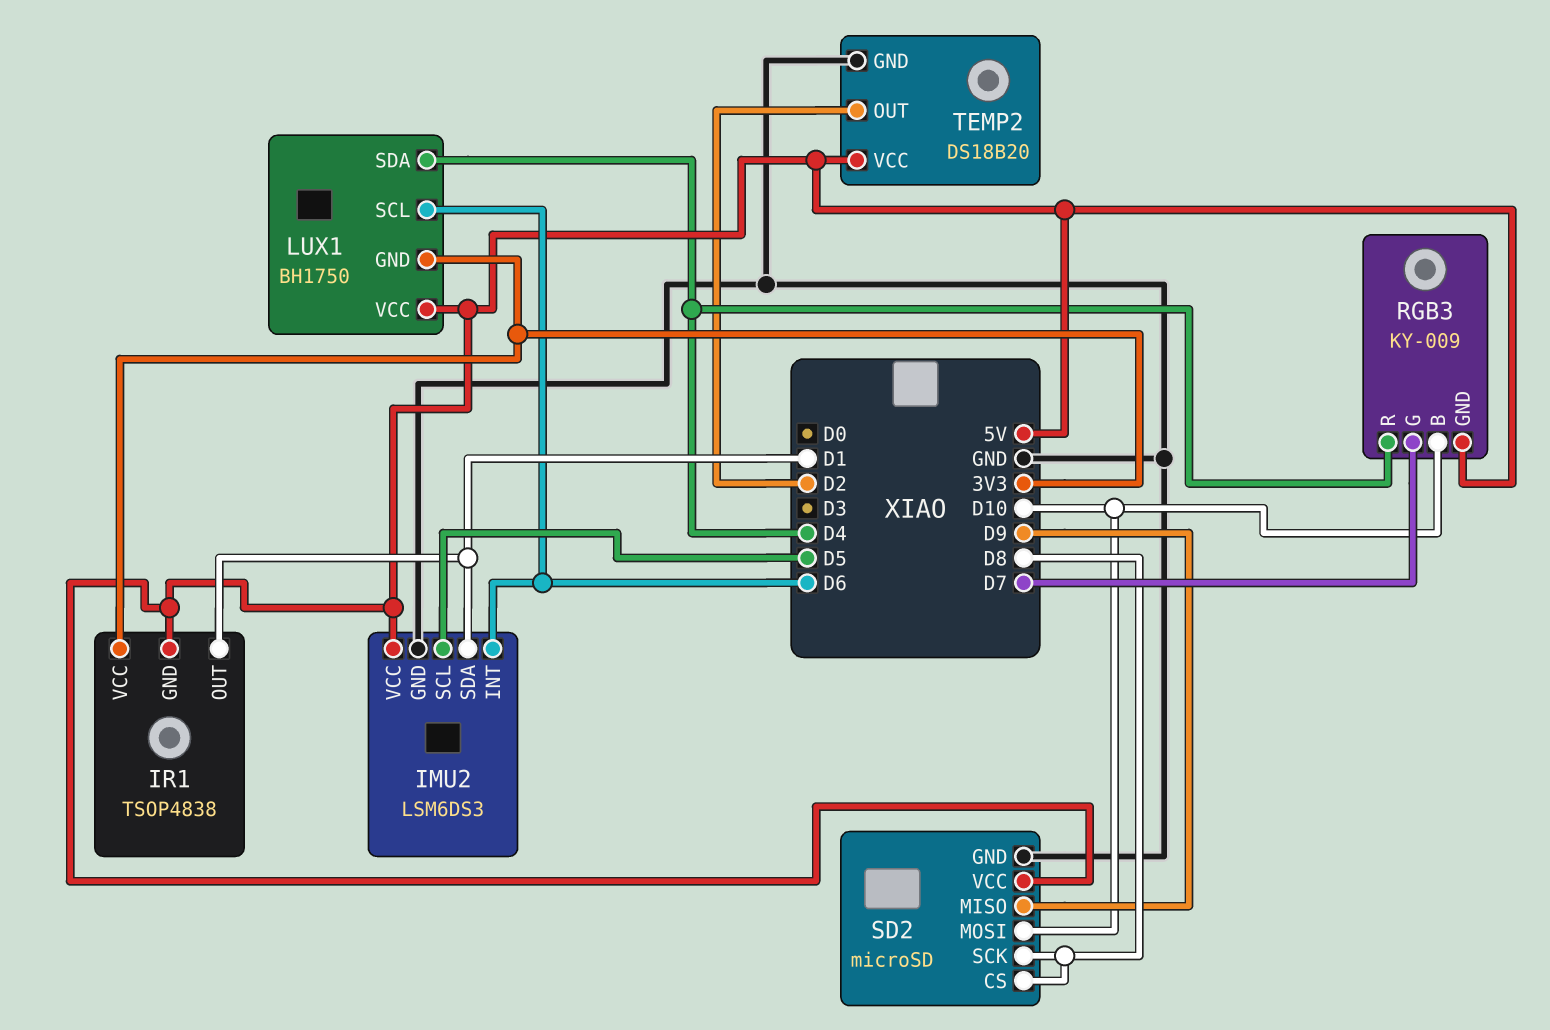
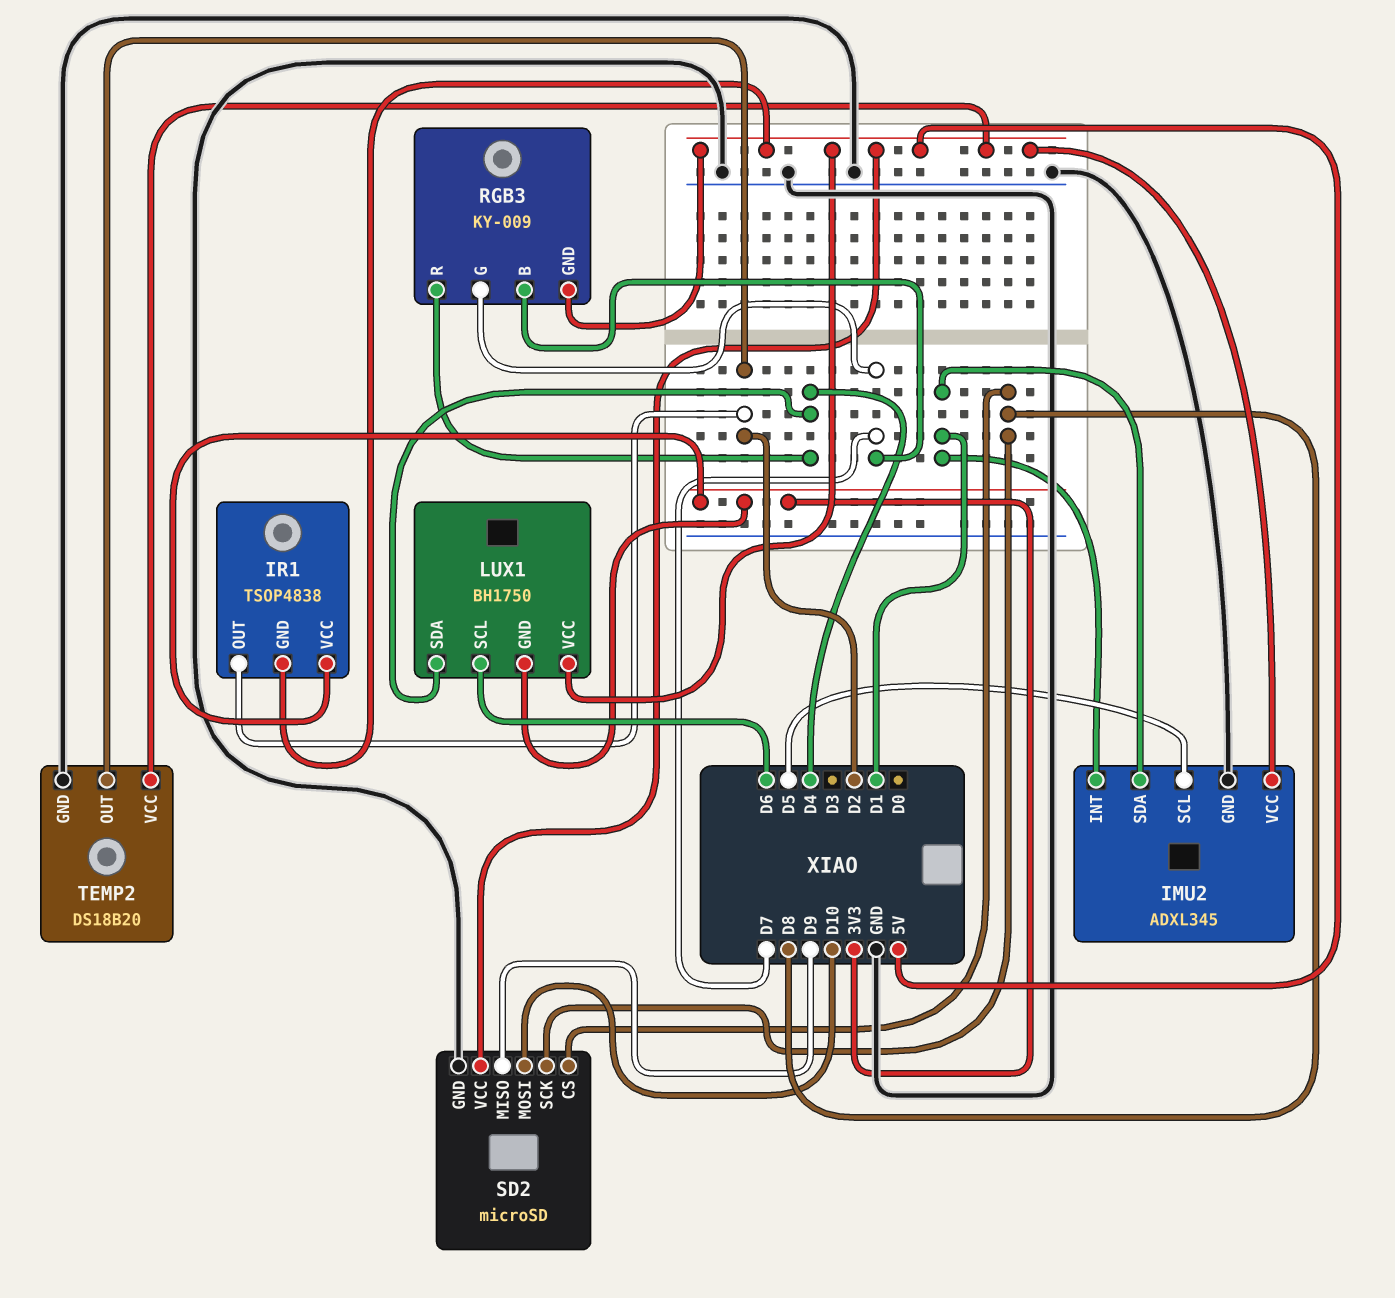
IMU2: LSM6DS3 -> ADXL345
IMU2 pin INT: D6 -> D1
IR1 pin OUT: D1 -> D2
RGB3 pin B: D10 -> D7

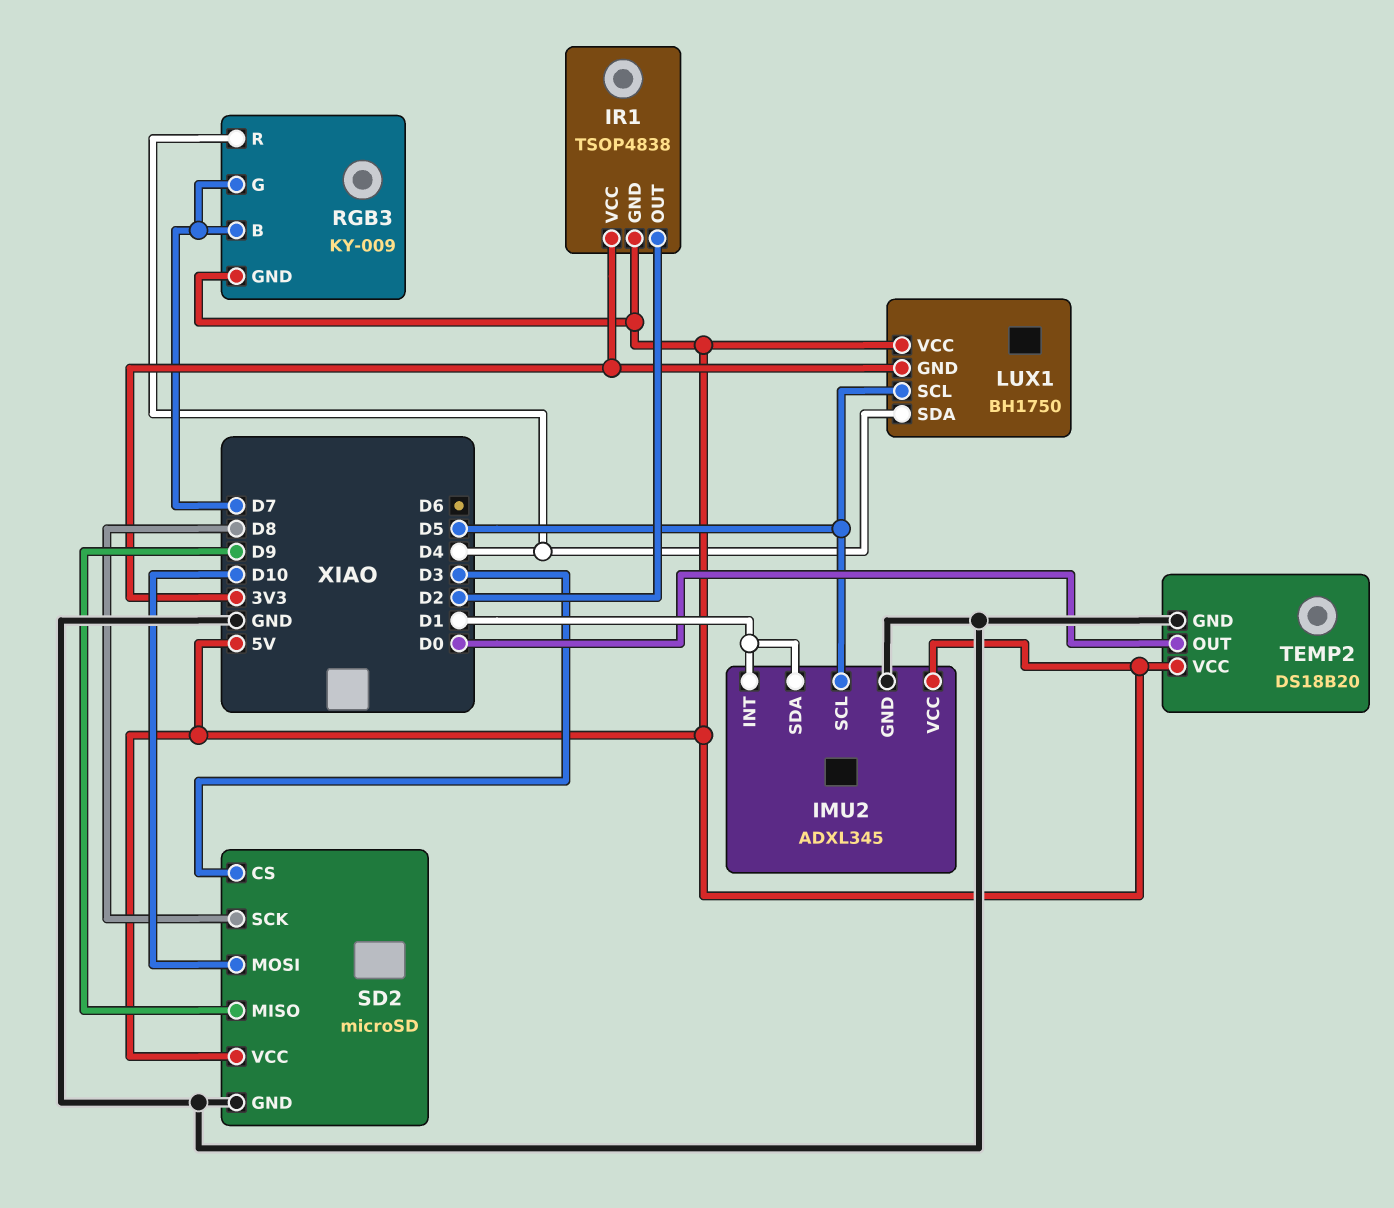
LUX1 pin SCL: D6 -> D5
SD2 pin CS: D8 -> D3
TEMP2 pin OUT: D2 -> D0

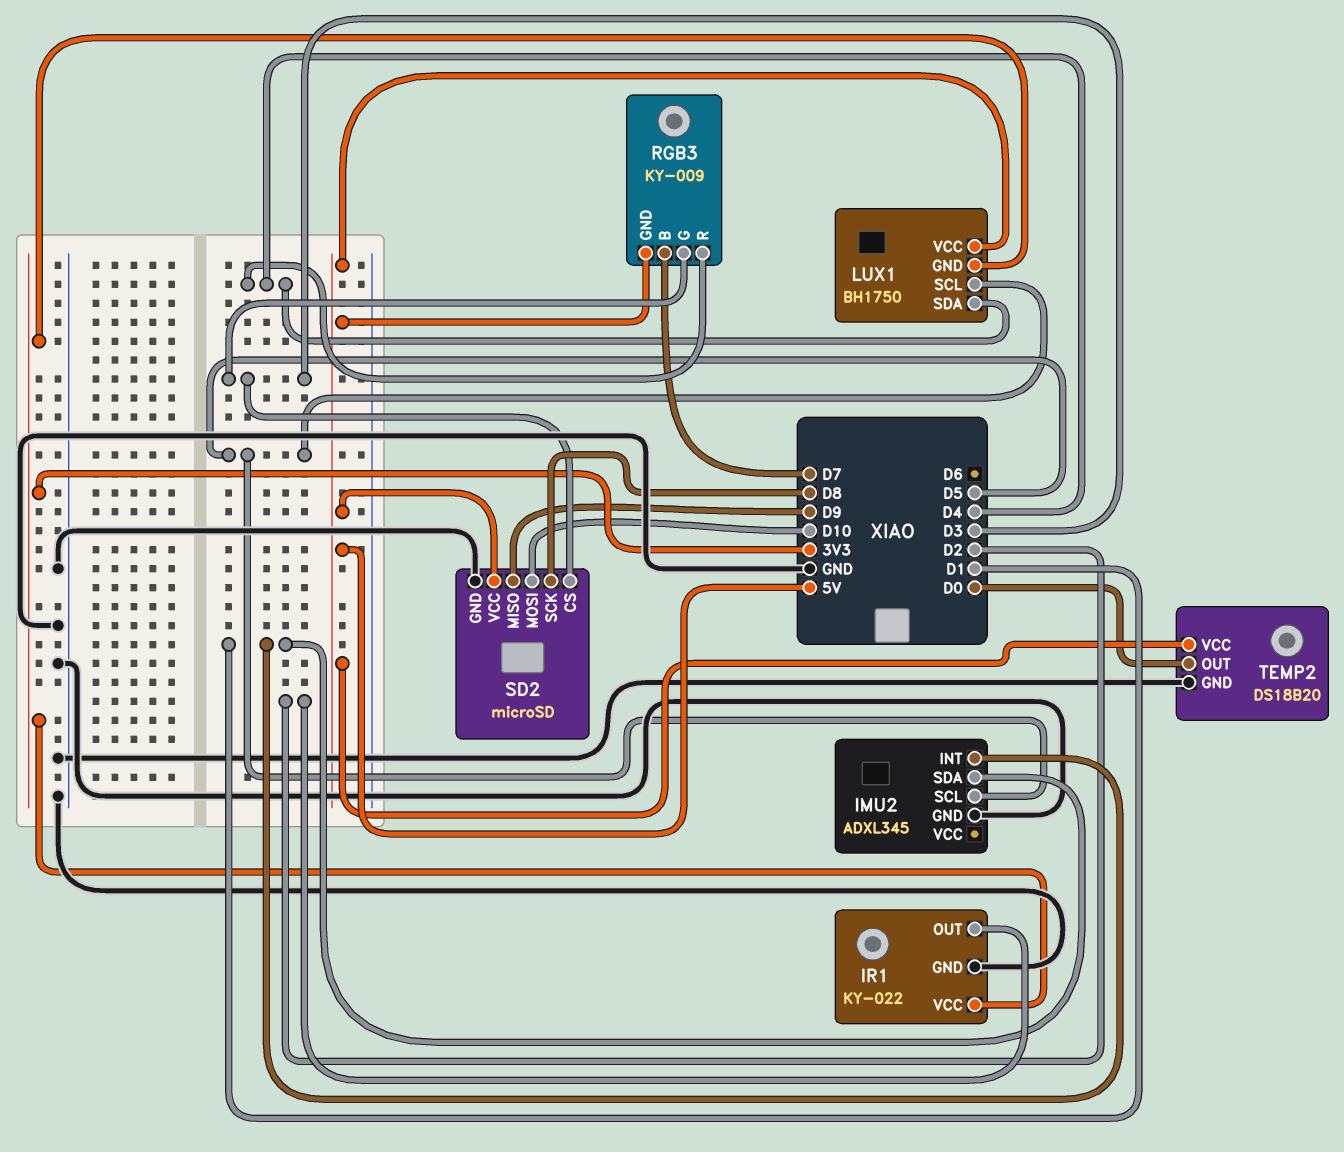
IMU2 pin VCC: 5V -> none
IR1: TSOP4838 -> KY-022
IR1 pin GND: 5V -> GND
RGB3 pin G: D7 -> D3

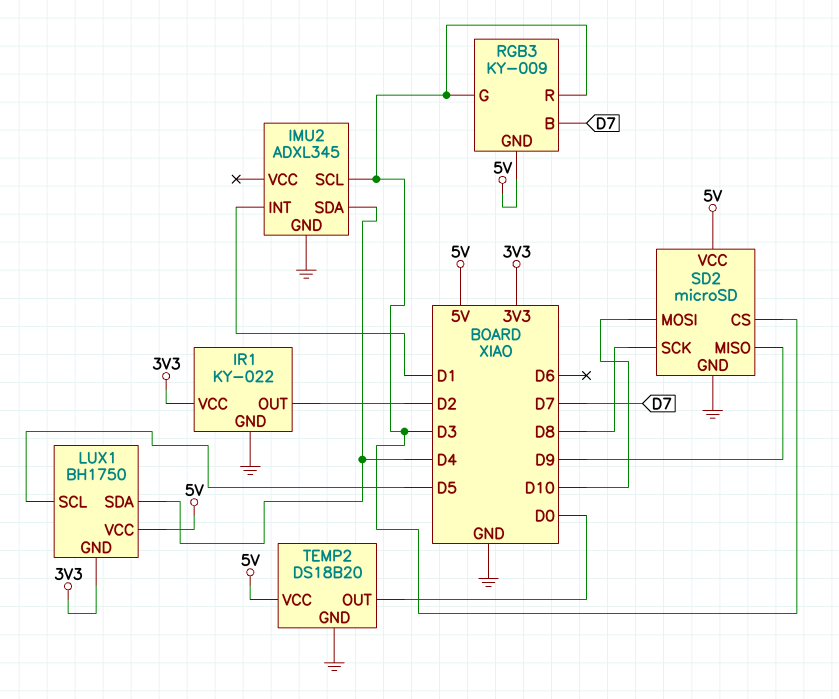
IMU2 pin SCL: D5 -> D3
IMU2 pin SDA: D1 -> D4
RGB3 pin R: D4 -> D3

